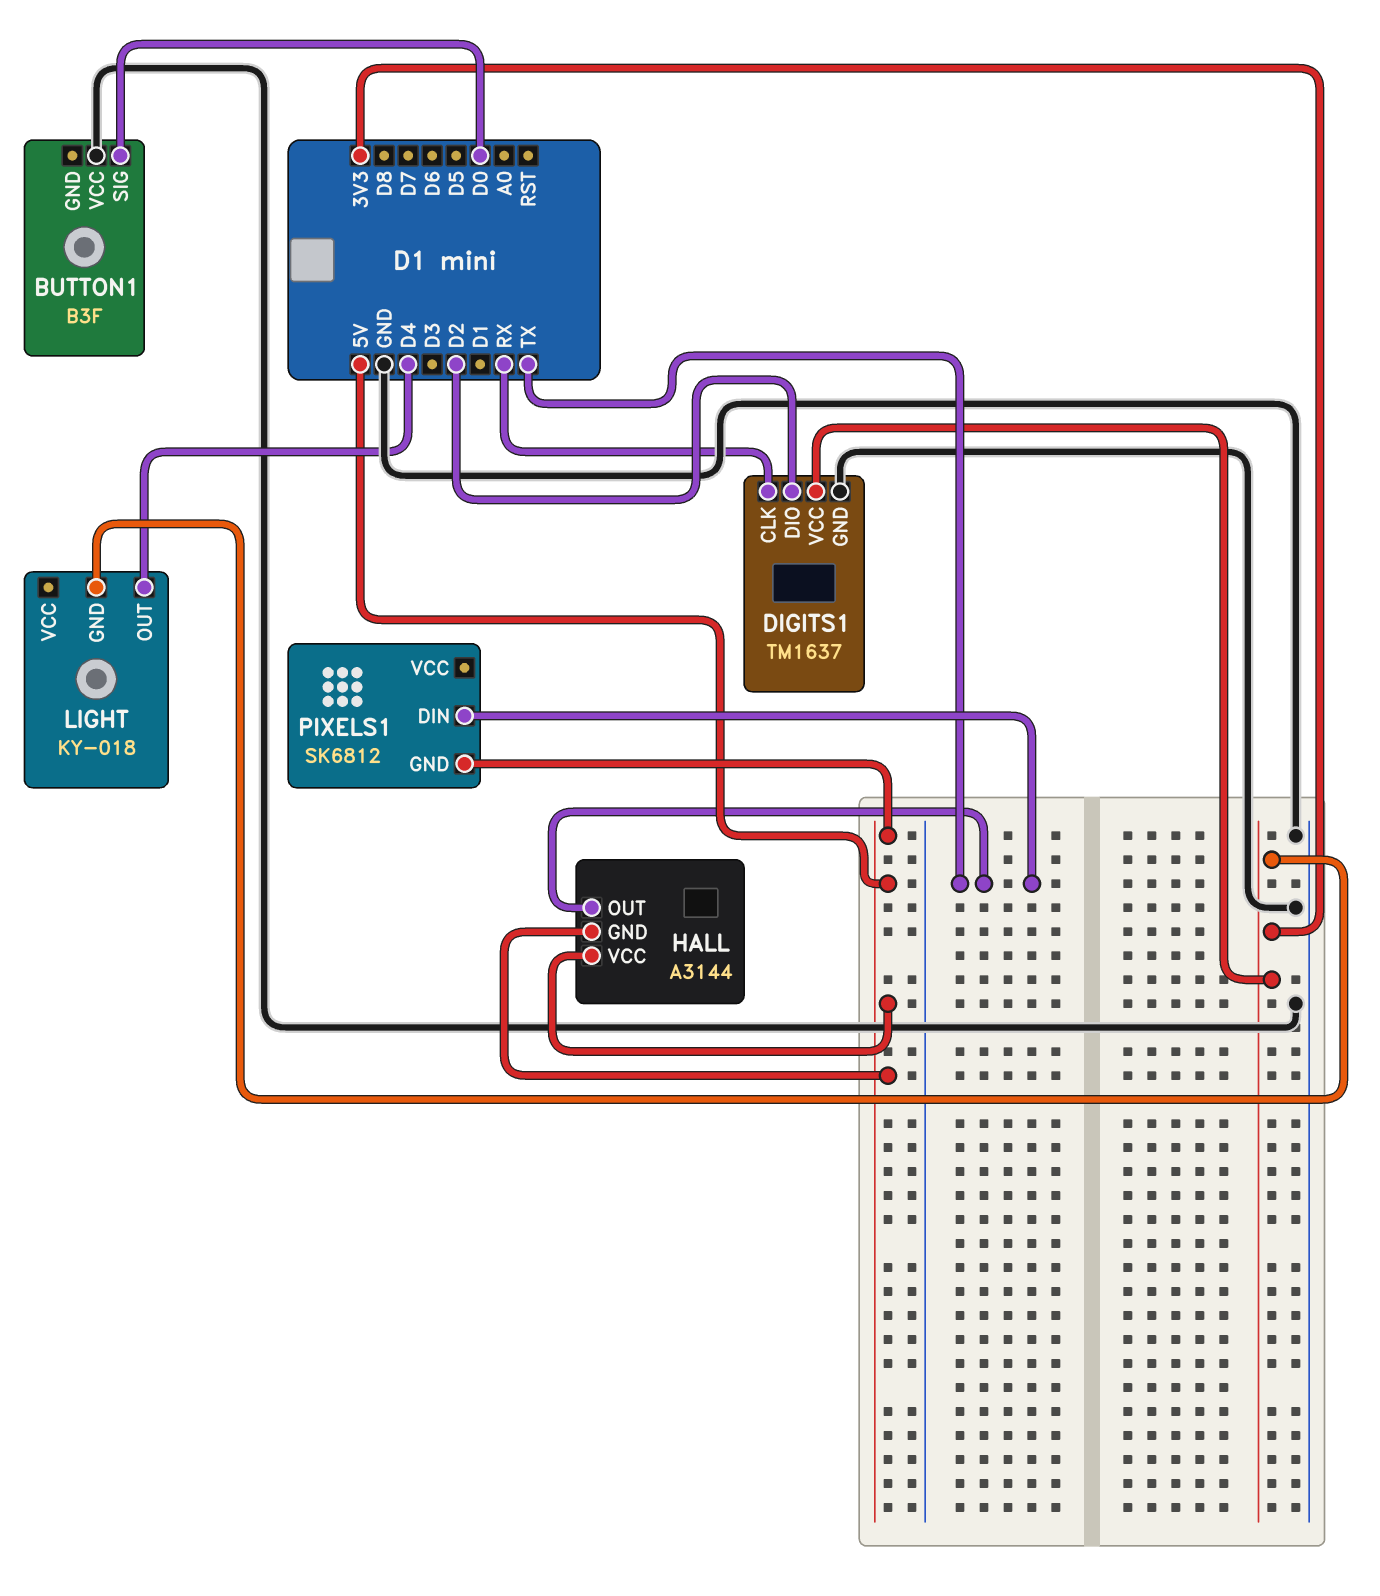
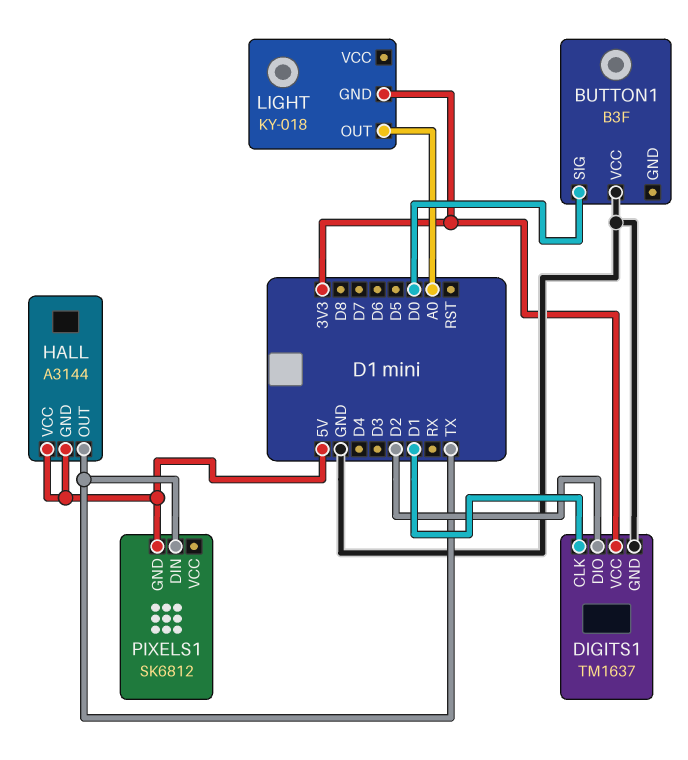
DIGITS1 pin CLK: RX -> D1
LIGHT pin OUT: D4 -> A0

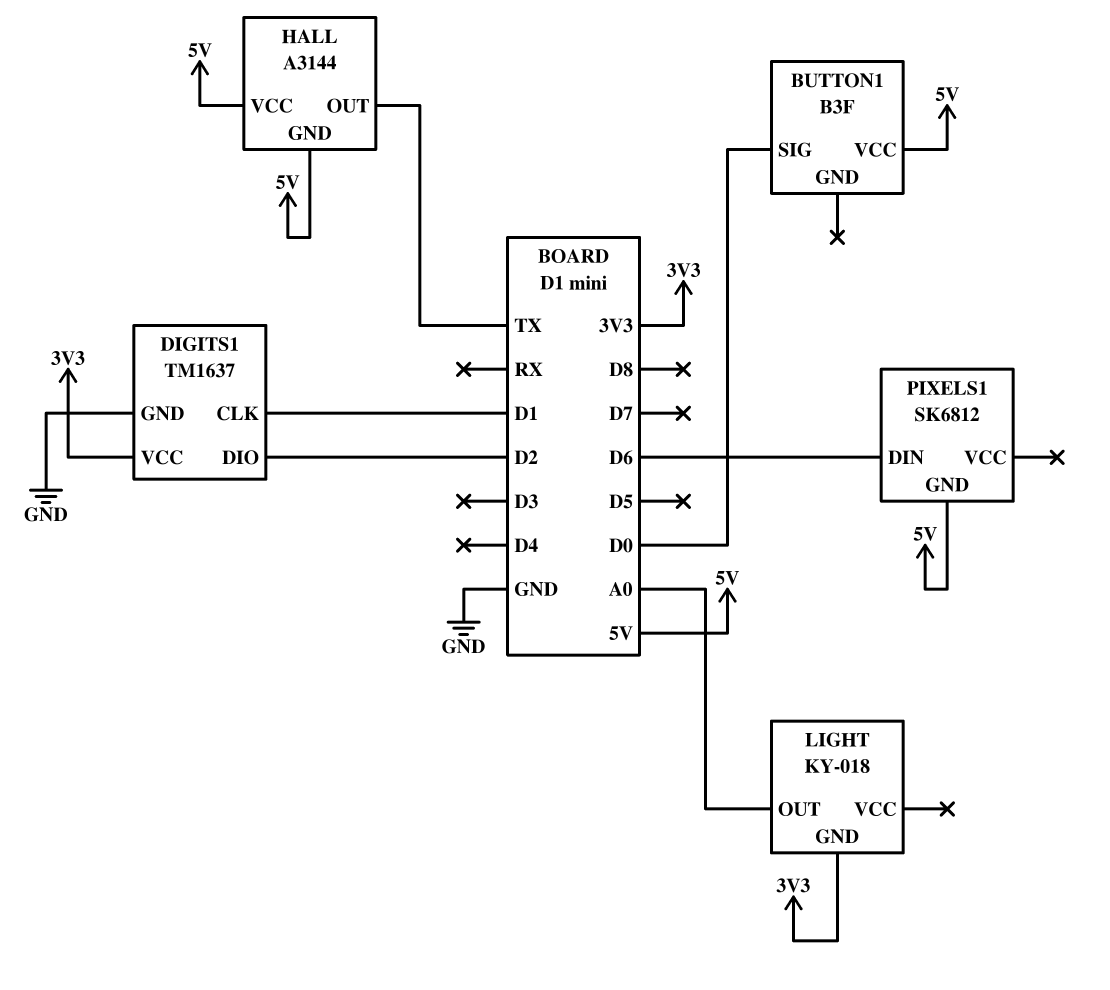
BUTTON1 pin VCC: GND -> 5V
PIXELS1 pin DIN: TX -> D6

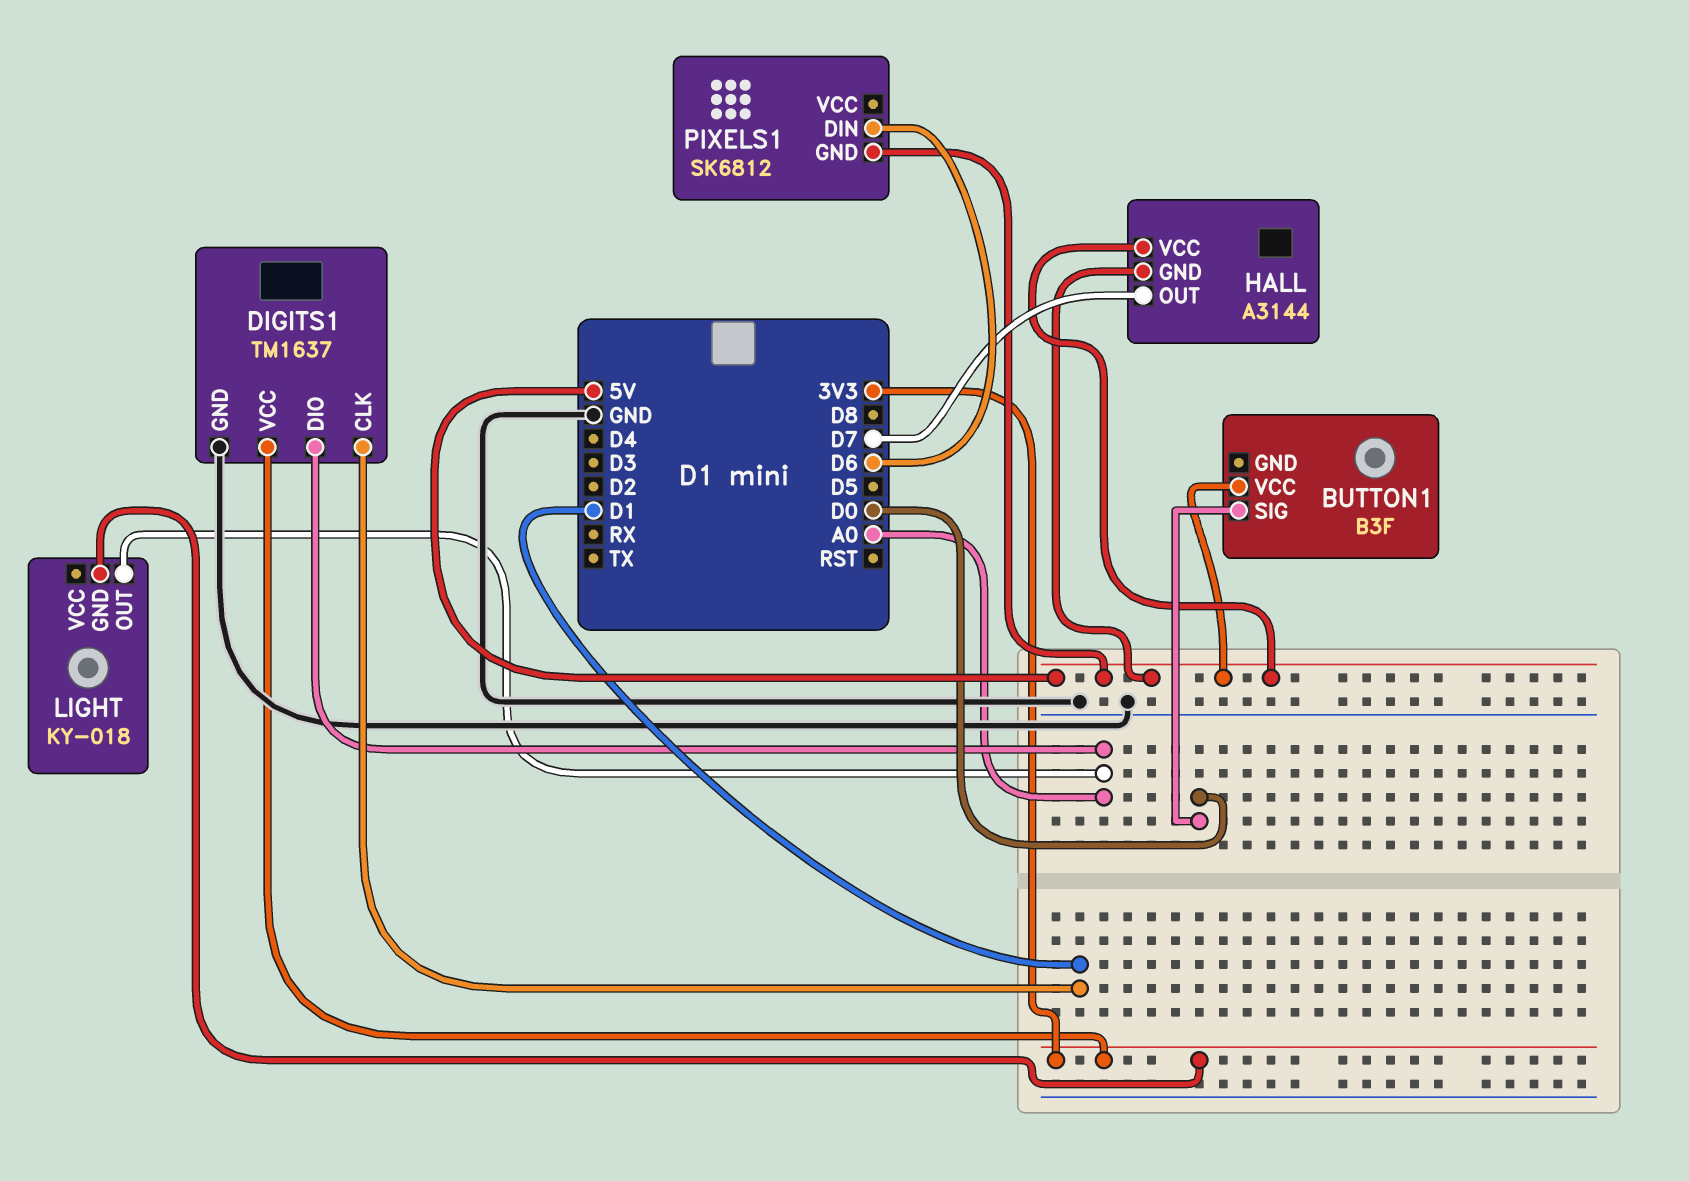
DIGITS1 pin DIO: D2 -> A0
HALL pin OUT: TX -> D7

